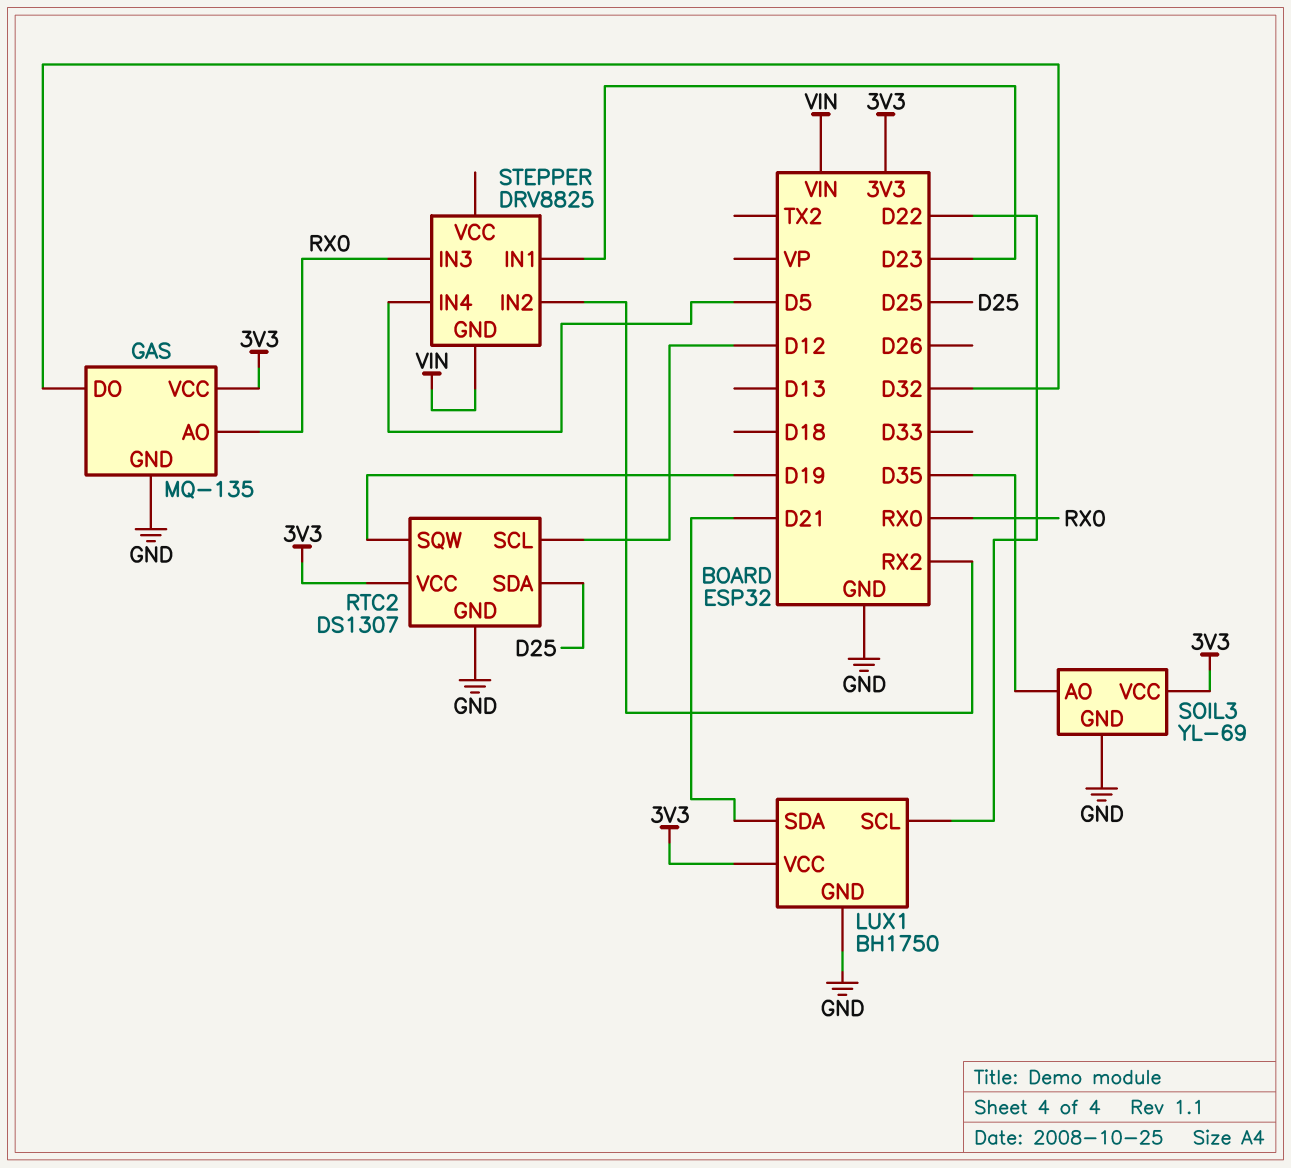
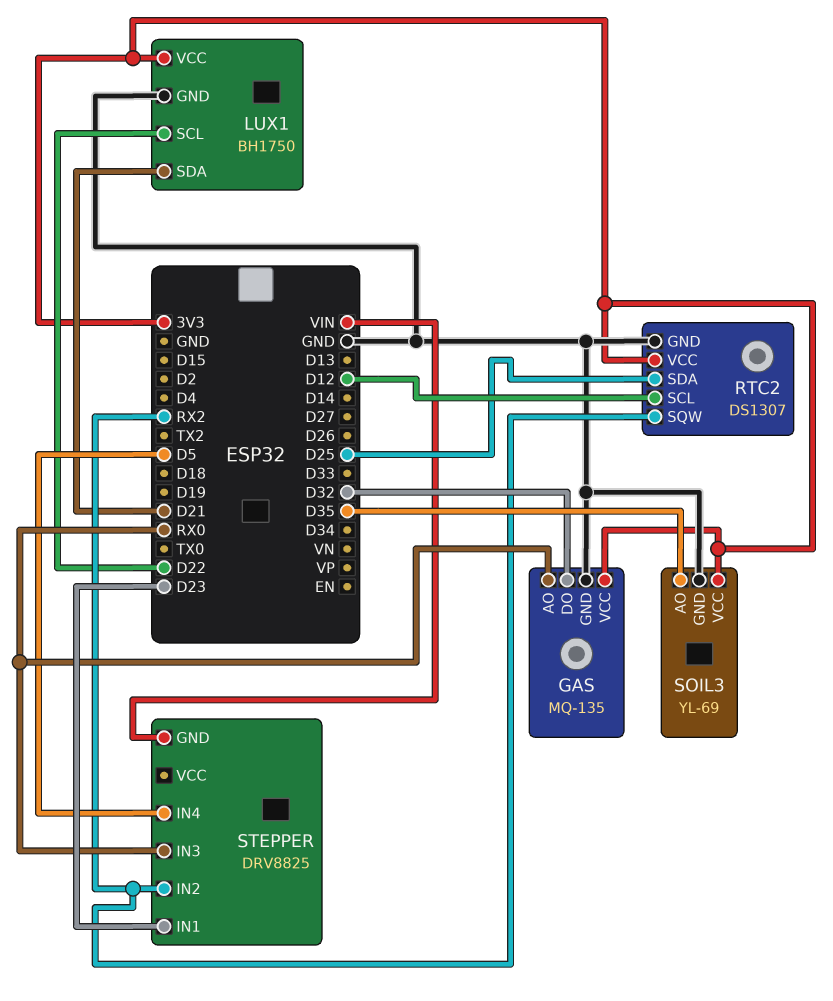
RTC2 pin SQW: D19 -> RX2

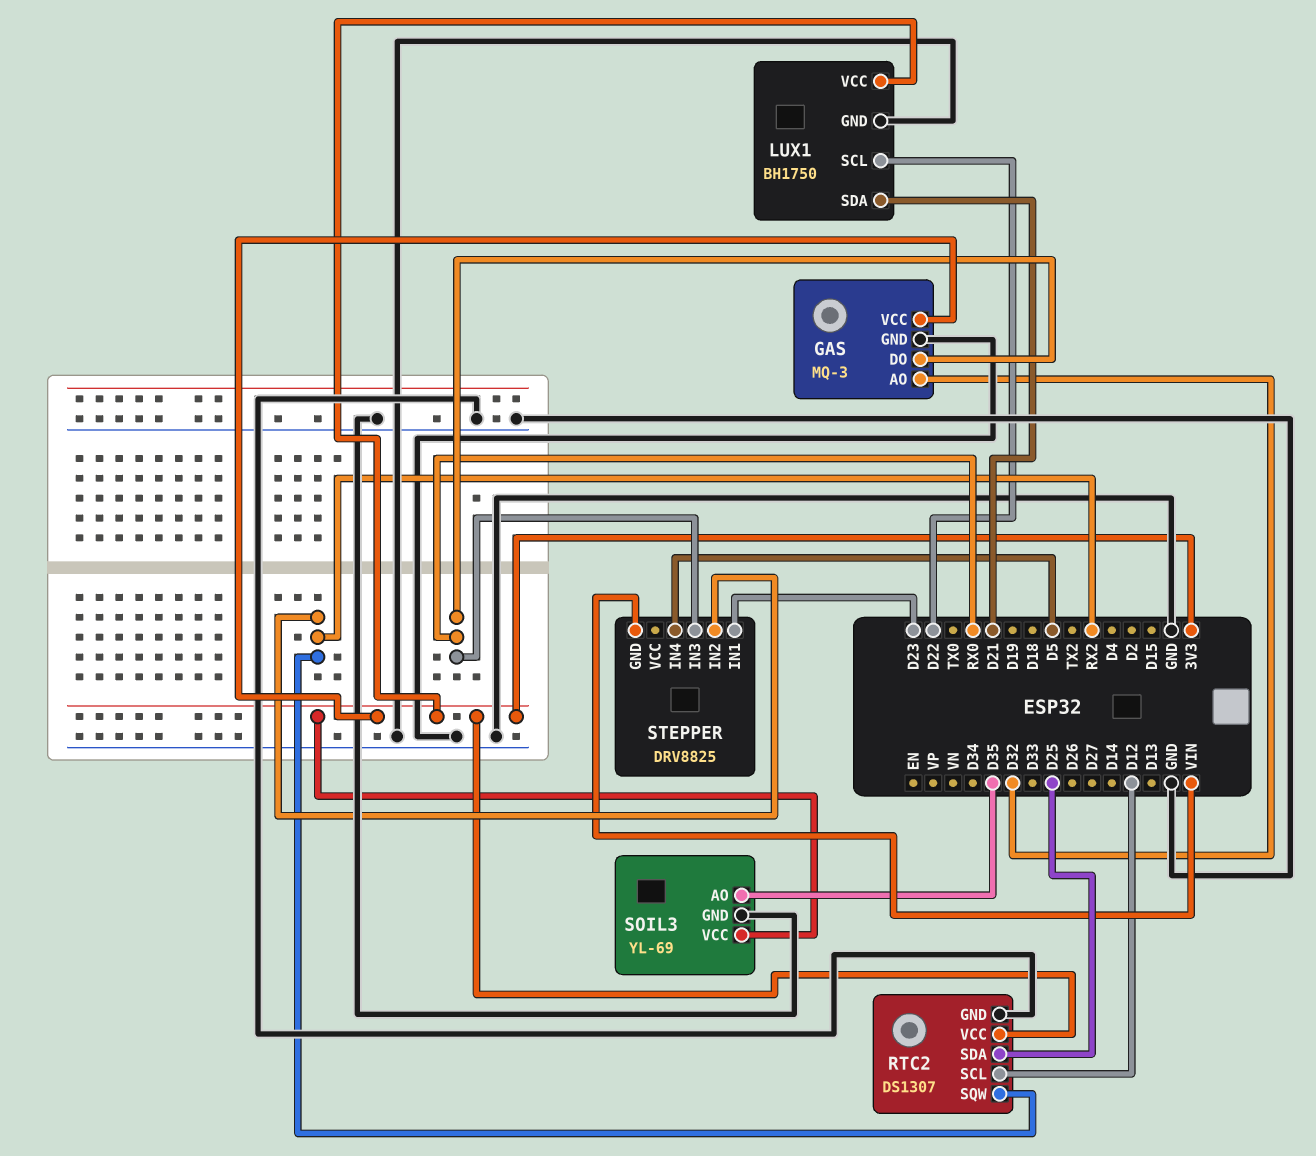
GAS: MQ-135 -> MQ-3
GAS pin AO: RX0 -> D32
GAS pin DO: D32 -> RX0

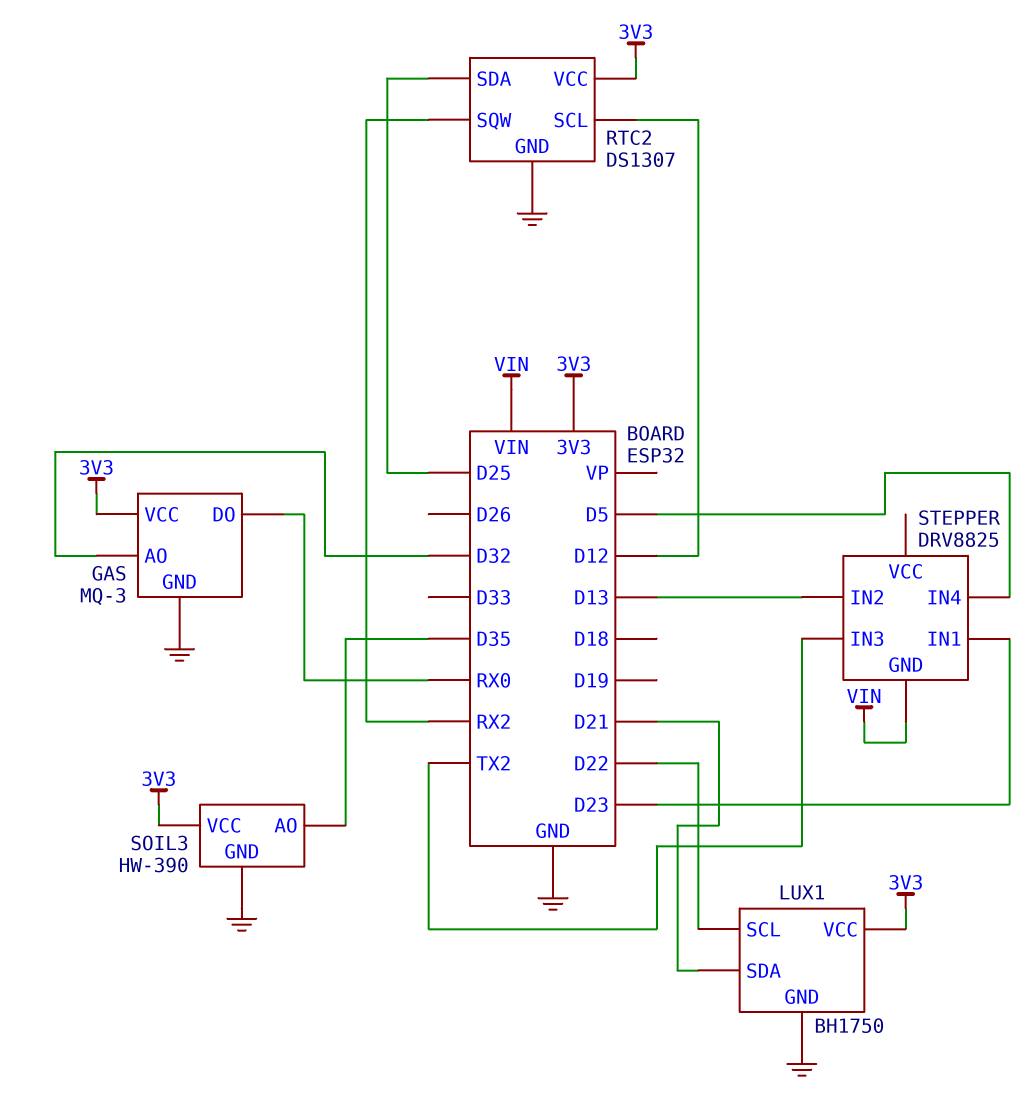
SOIL3: YL-69 -> HW-390
STEPPER pin IN2: RX2 -> D13
STEPPER pin IN3: RX0 -> TX2

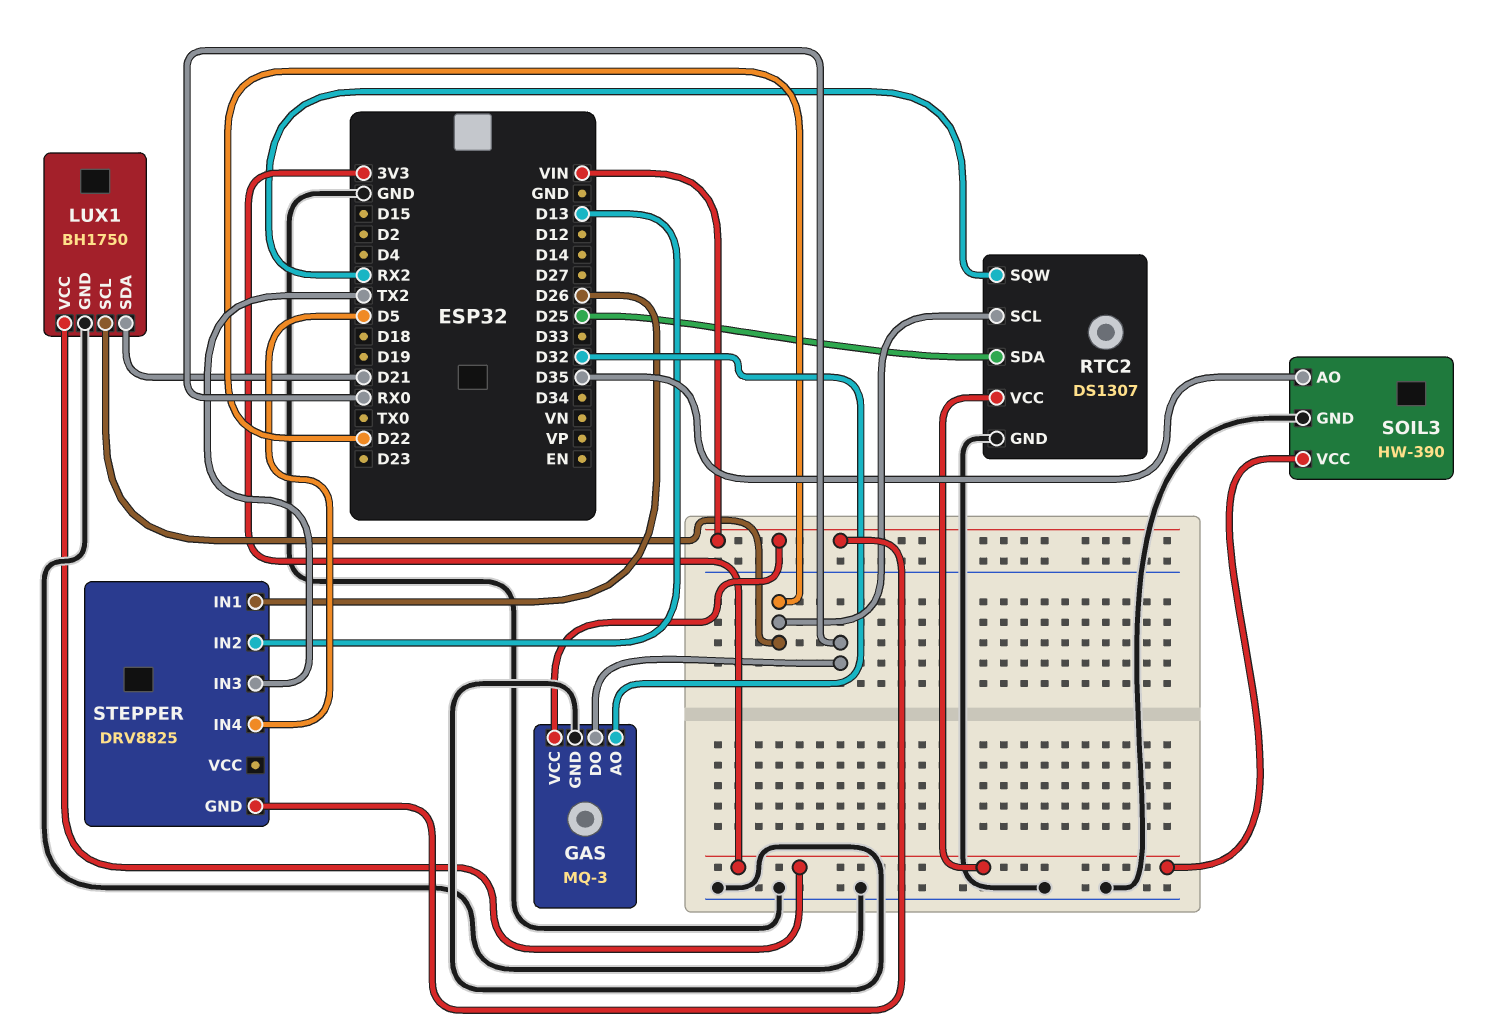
GAS pin VCC: 3V3 -> VIN
RTC2 pin SCL: D12 -> D22
STEPPER pin IN1: D23 -> D26

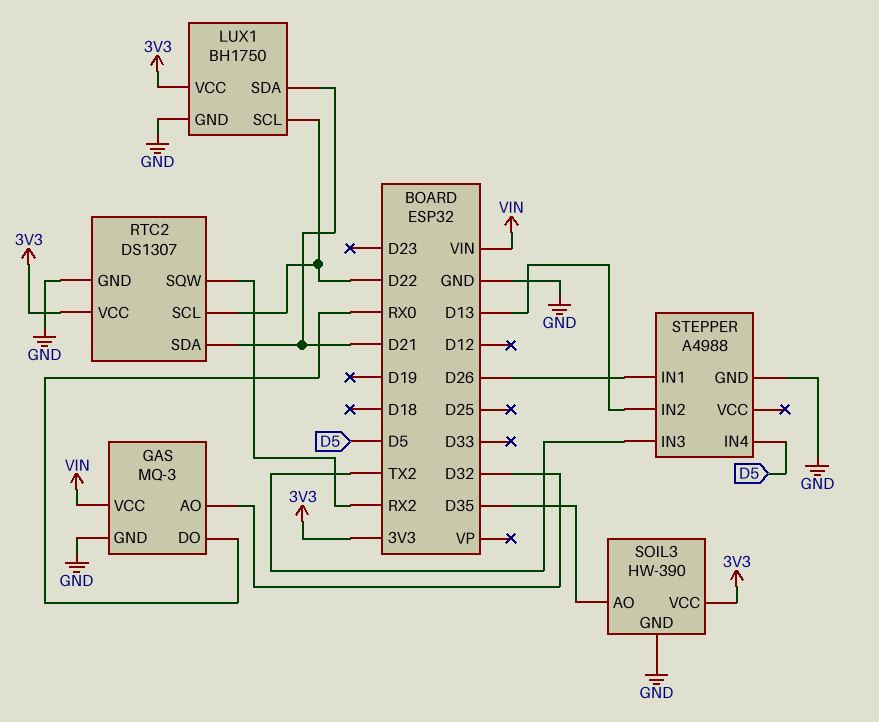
RTC2 pin SDA: D25 -> D21
STEPPER: DRV8825 -> A4988
STEPPER pin GND: VIN -> GND

